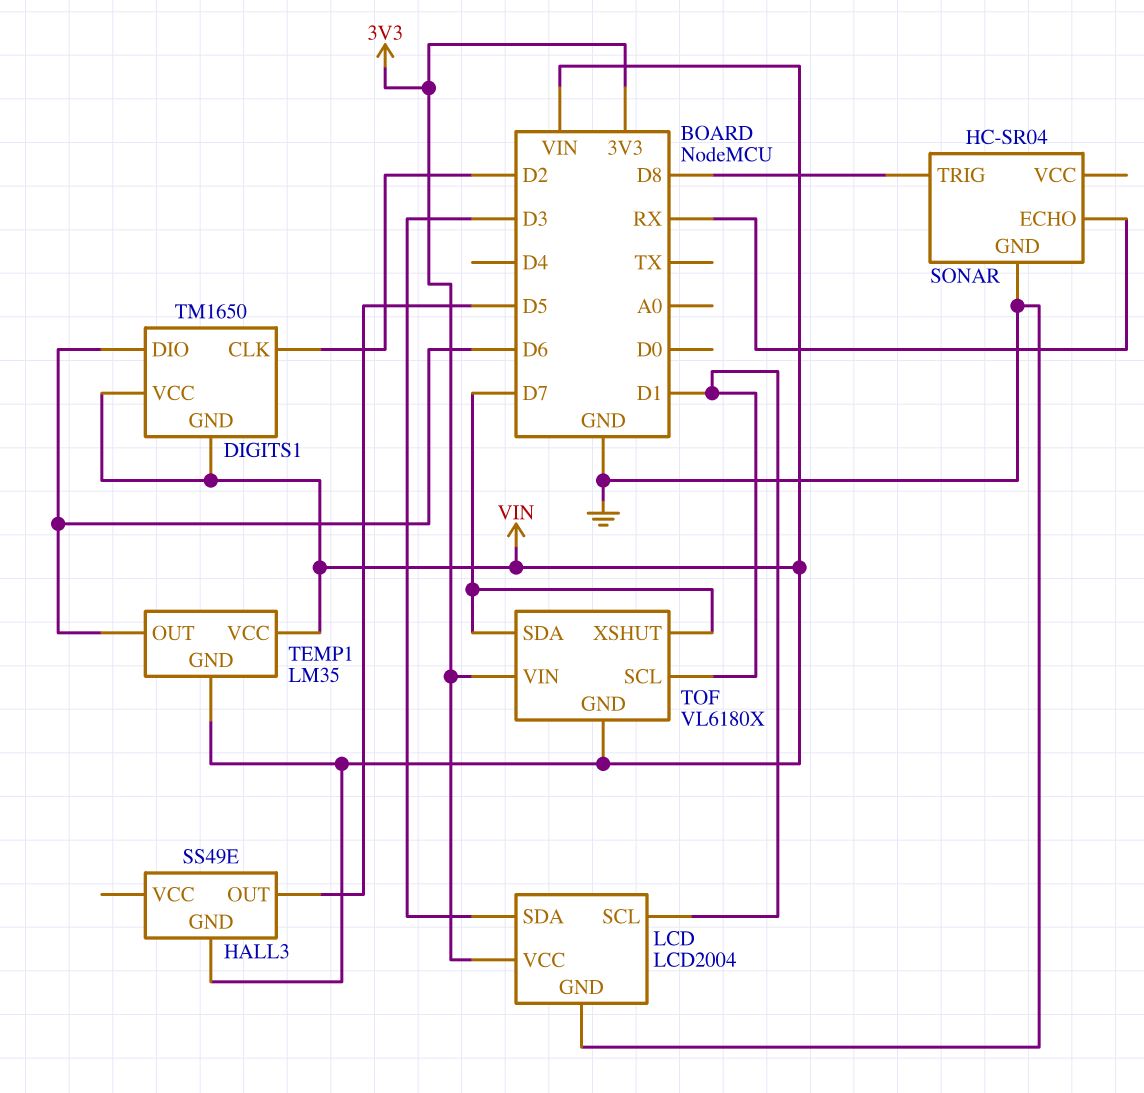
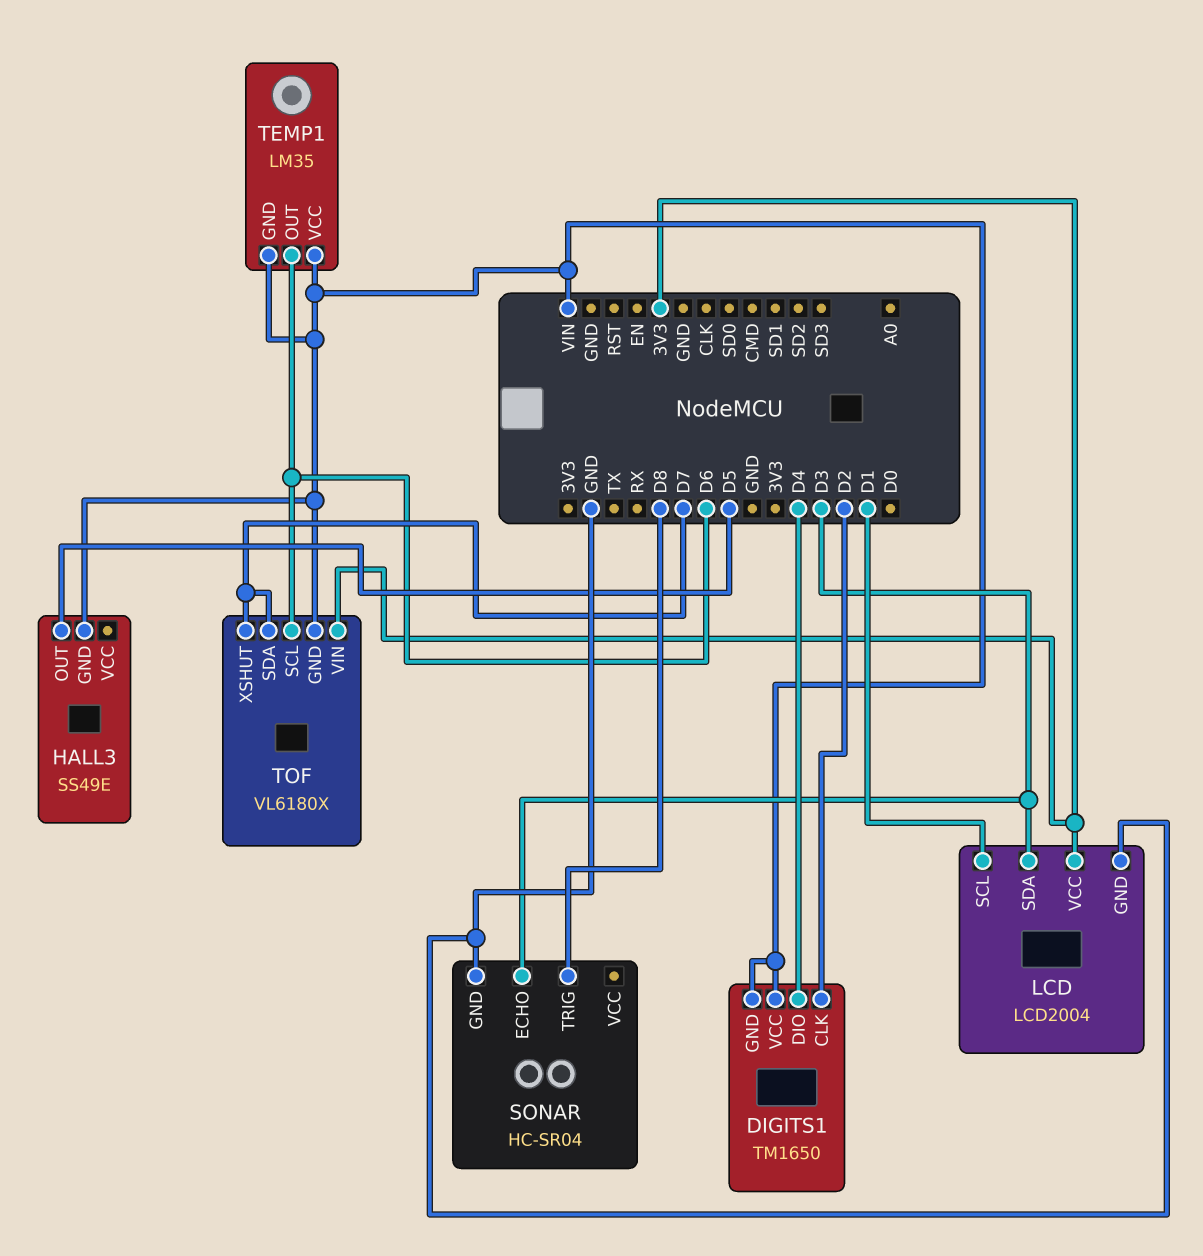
DIGITS1 pin DIO: D6 -> D4
SONAR pin ECHO: RX -> D3
TOF pin SCL: D1 -> D6

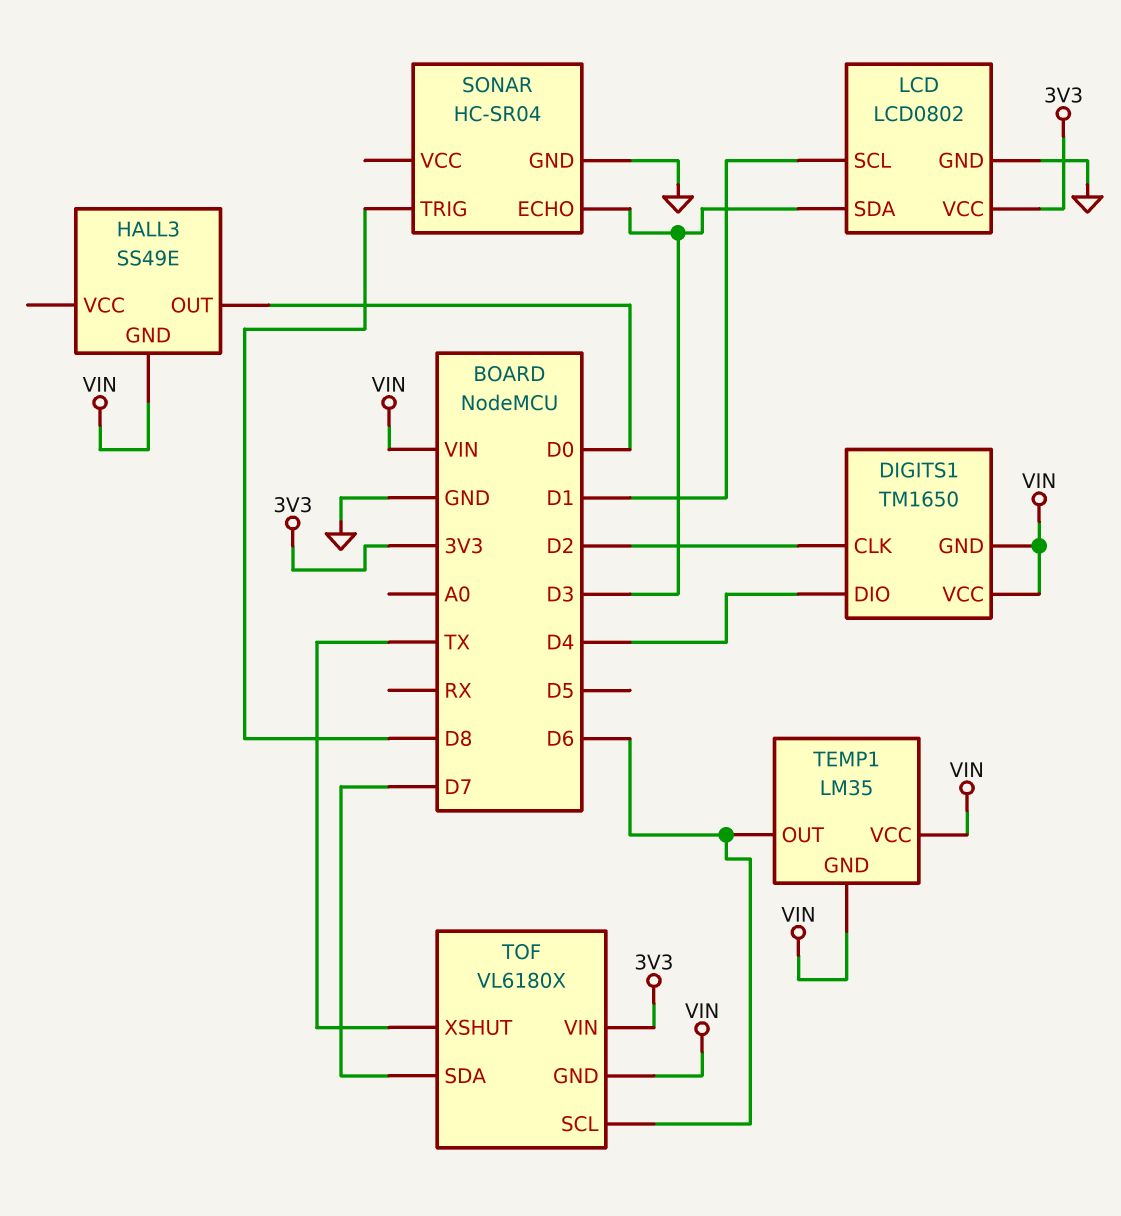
HALL3 pin OUT: D5 -> D0
LCD: LCD2004 -> LCD0802
TOF pin XSHUT: D7 -> TX

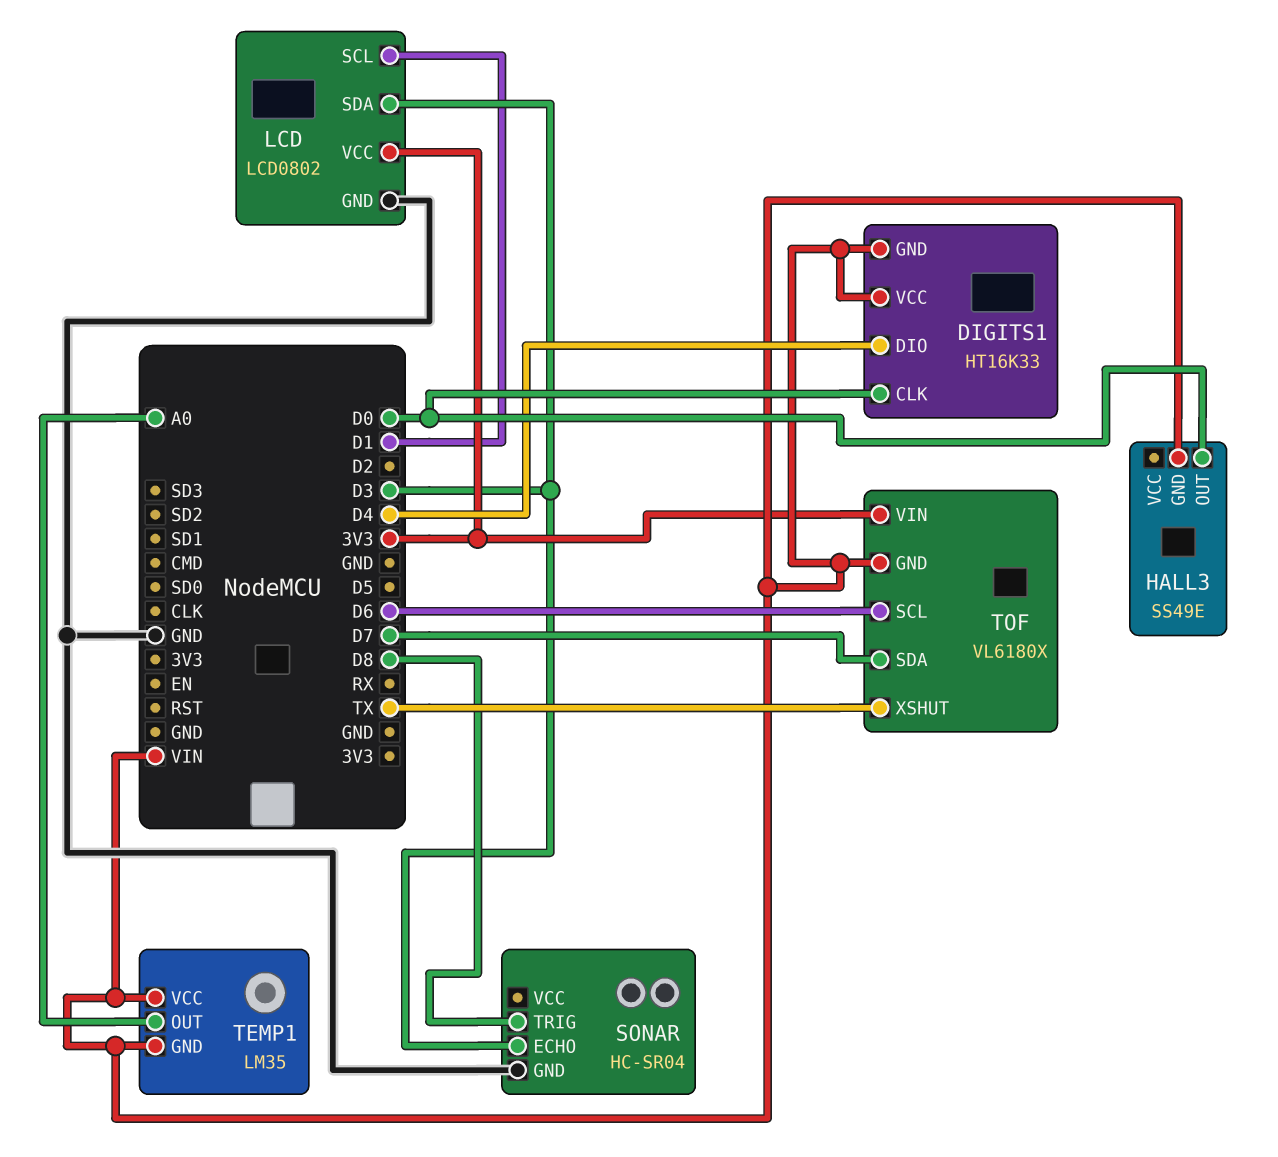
DIGITS1: TM1650 -> HT16K33
DIGITS1 pin CLK: D2 -> D0
TEMP1 pin OUT: D6 -> A0

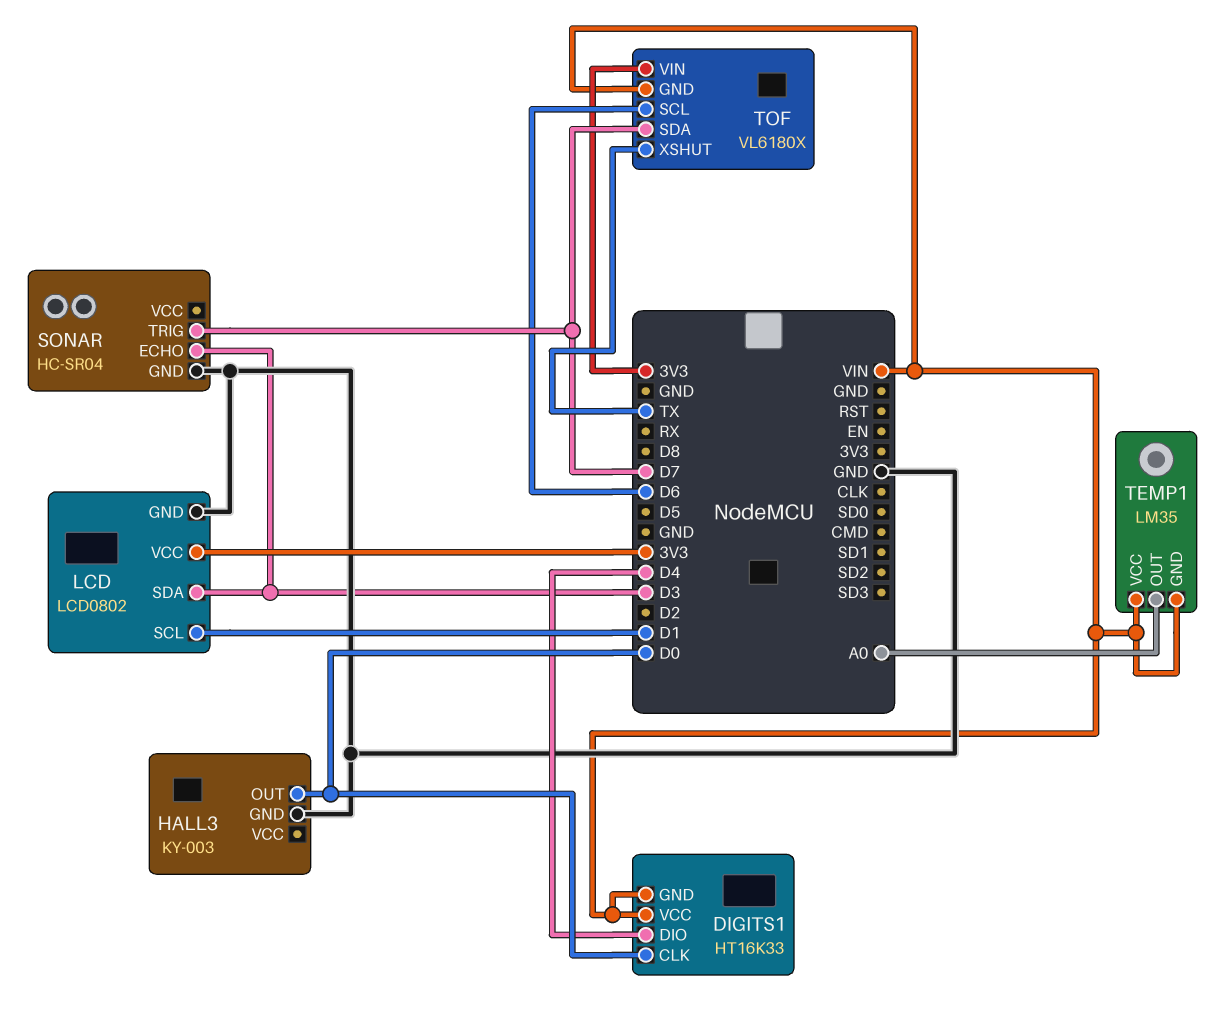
HALL3: SS49E -> KY-003
HALL3 pin GND: VIN -> GND
SONAR pin TRIG: D8 -> D7

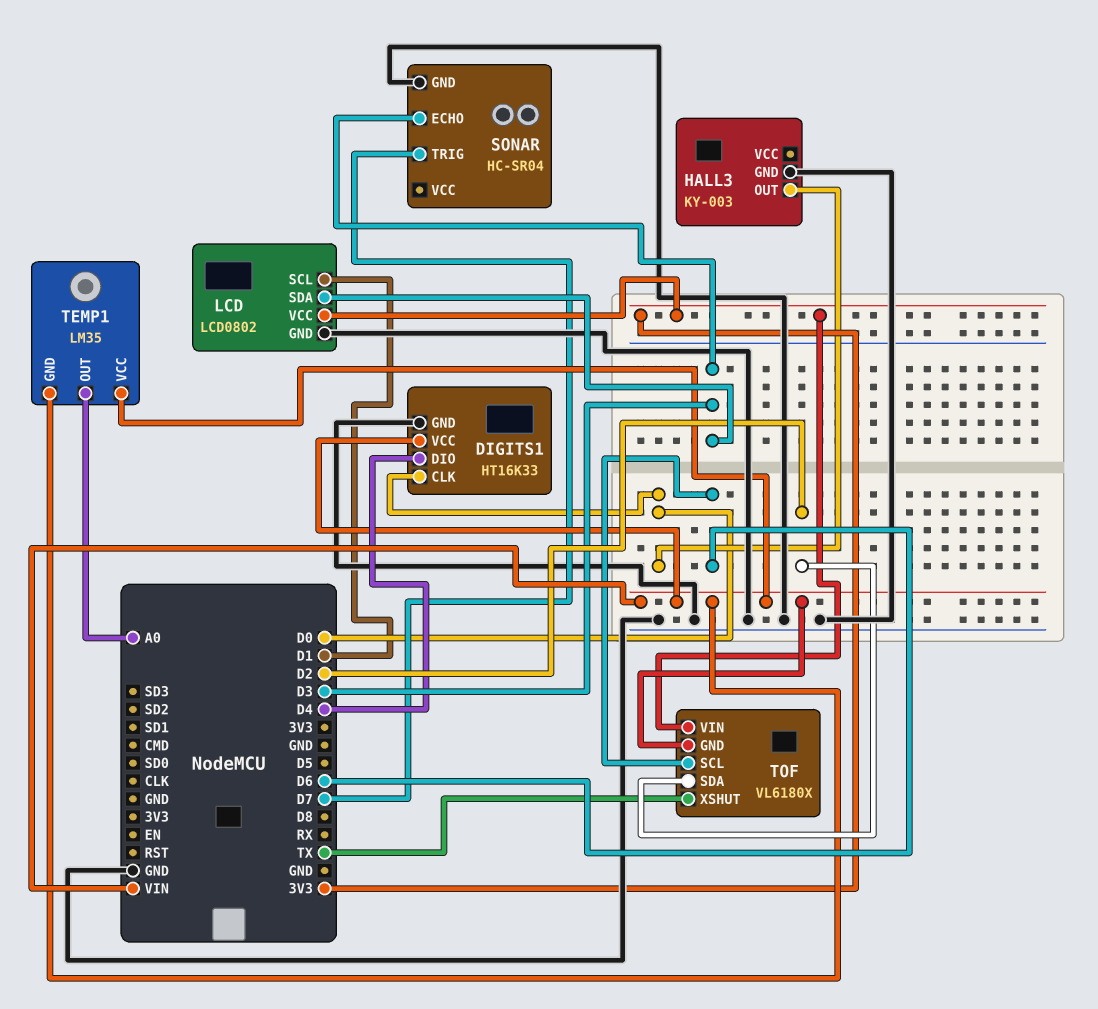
DIGITS1 pin GND: VIN -> GND
TOF pin SDA: D7 -> D2

